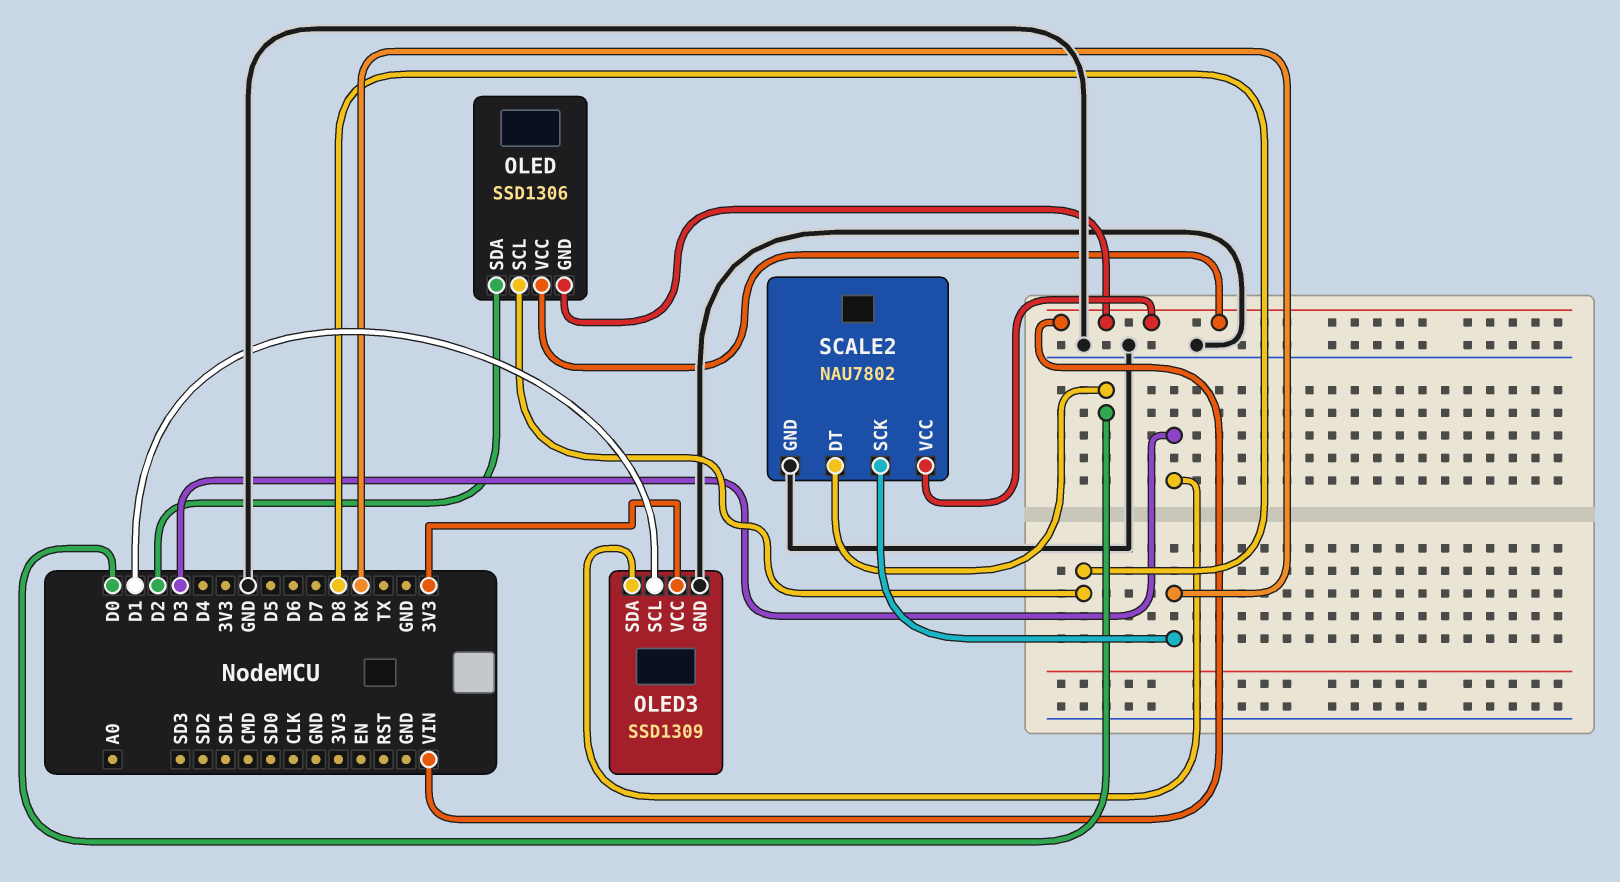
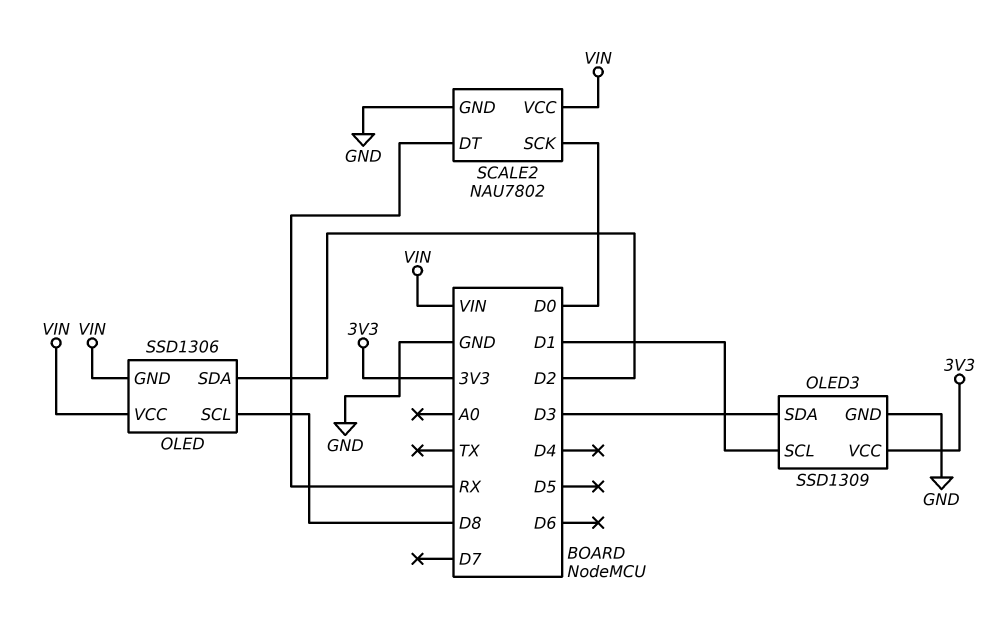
SCALE2 pin DT: D0 -> RX
SCALE2 pin SCK: RX -> D0

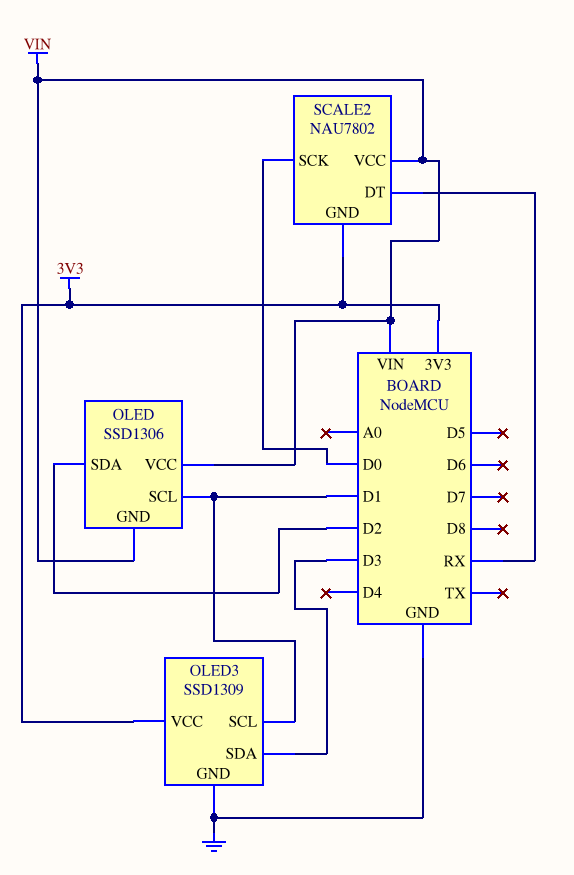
OLED pin SCL: D8 -> D1
SCALE2 pin GND: GND -> 3V3

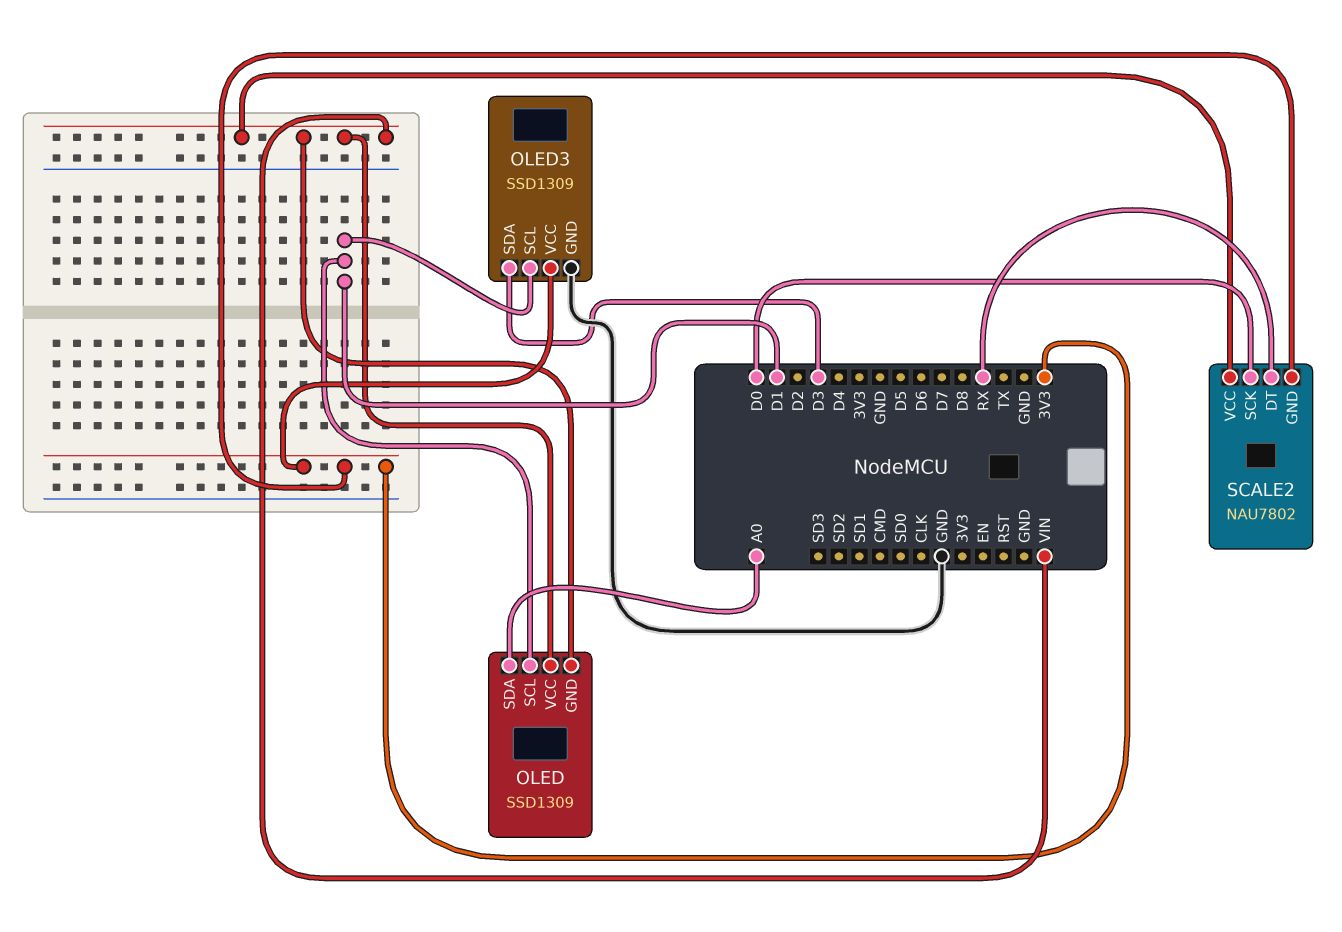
OLED: SSD1306 -> SSD1309
OLED pin SDA: D2 -> A0

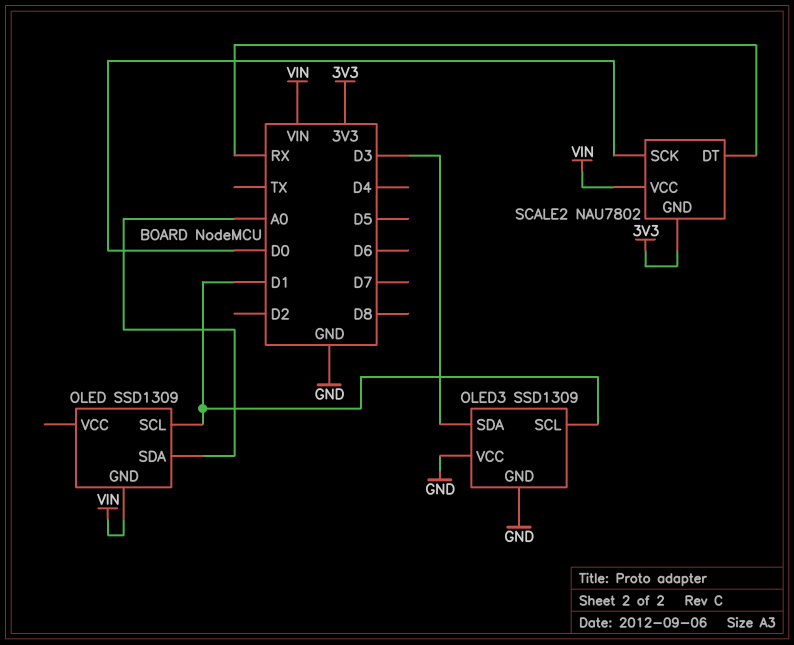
OLED pin VCC: VIN -> none
OLED3 pin VCC: 3V3 -> GND

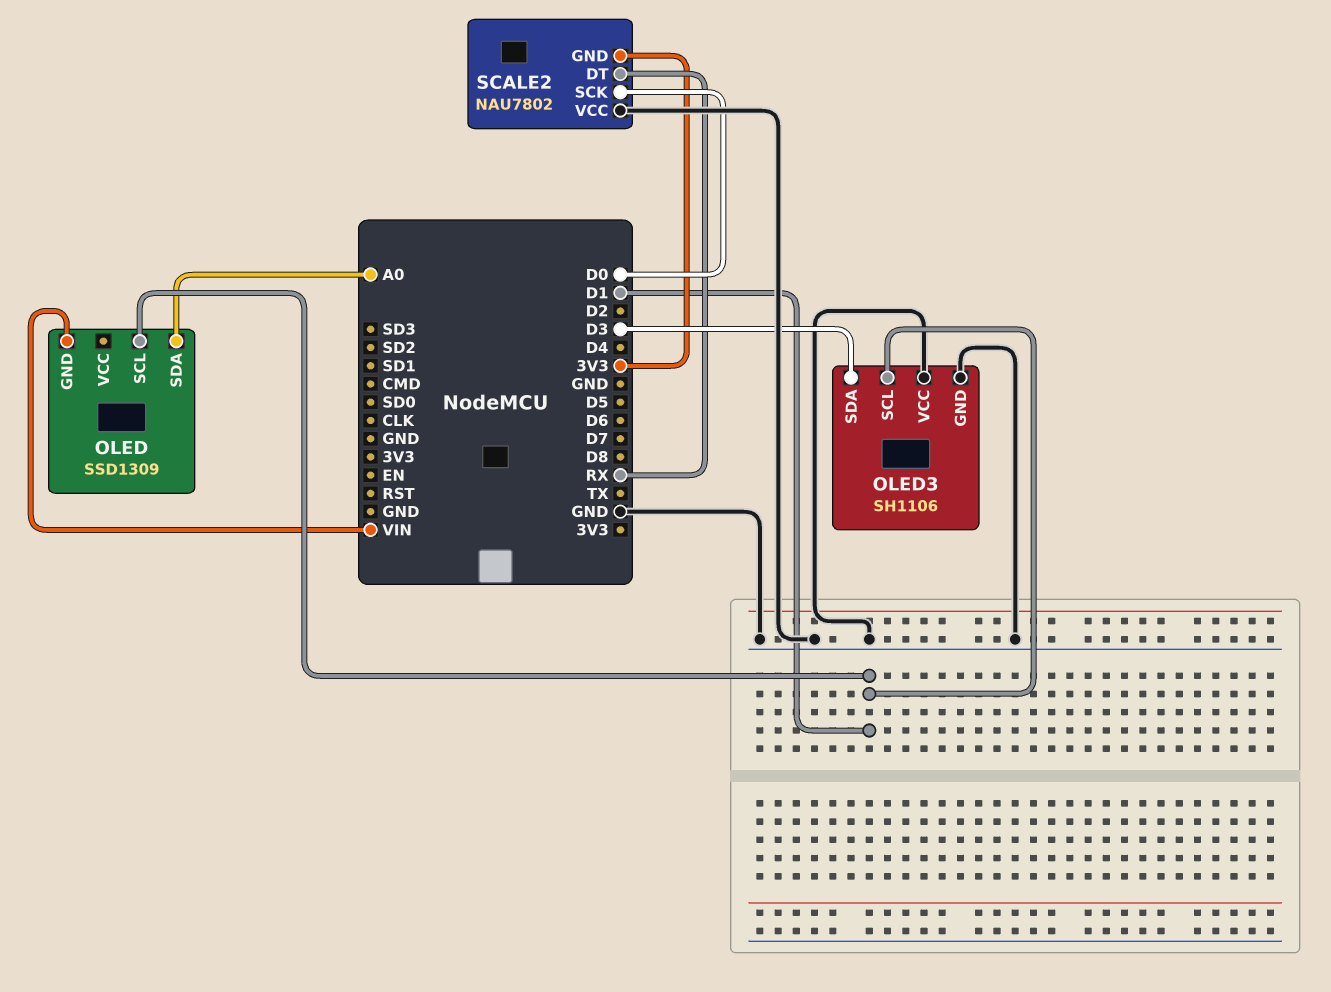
OLED3: SSD1309 -> SH1106
SCALE2 pin VCC: VIN -> GND

